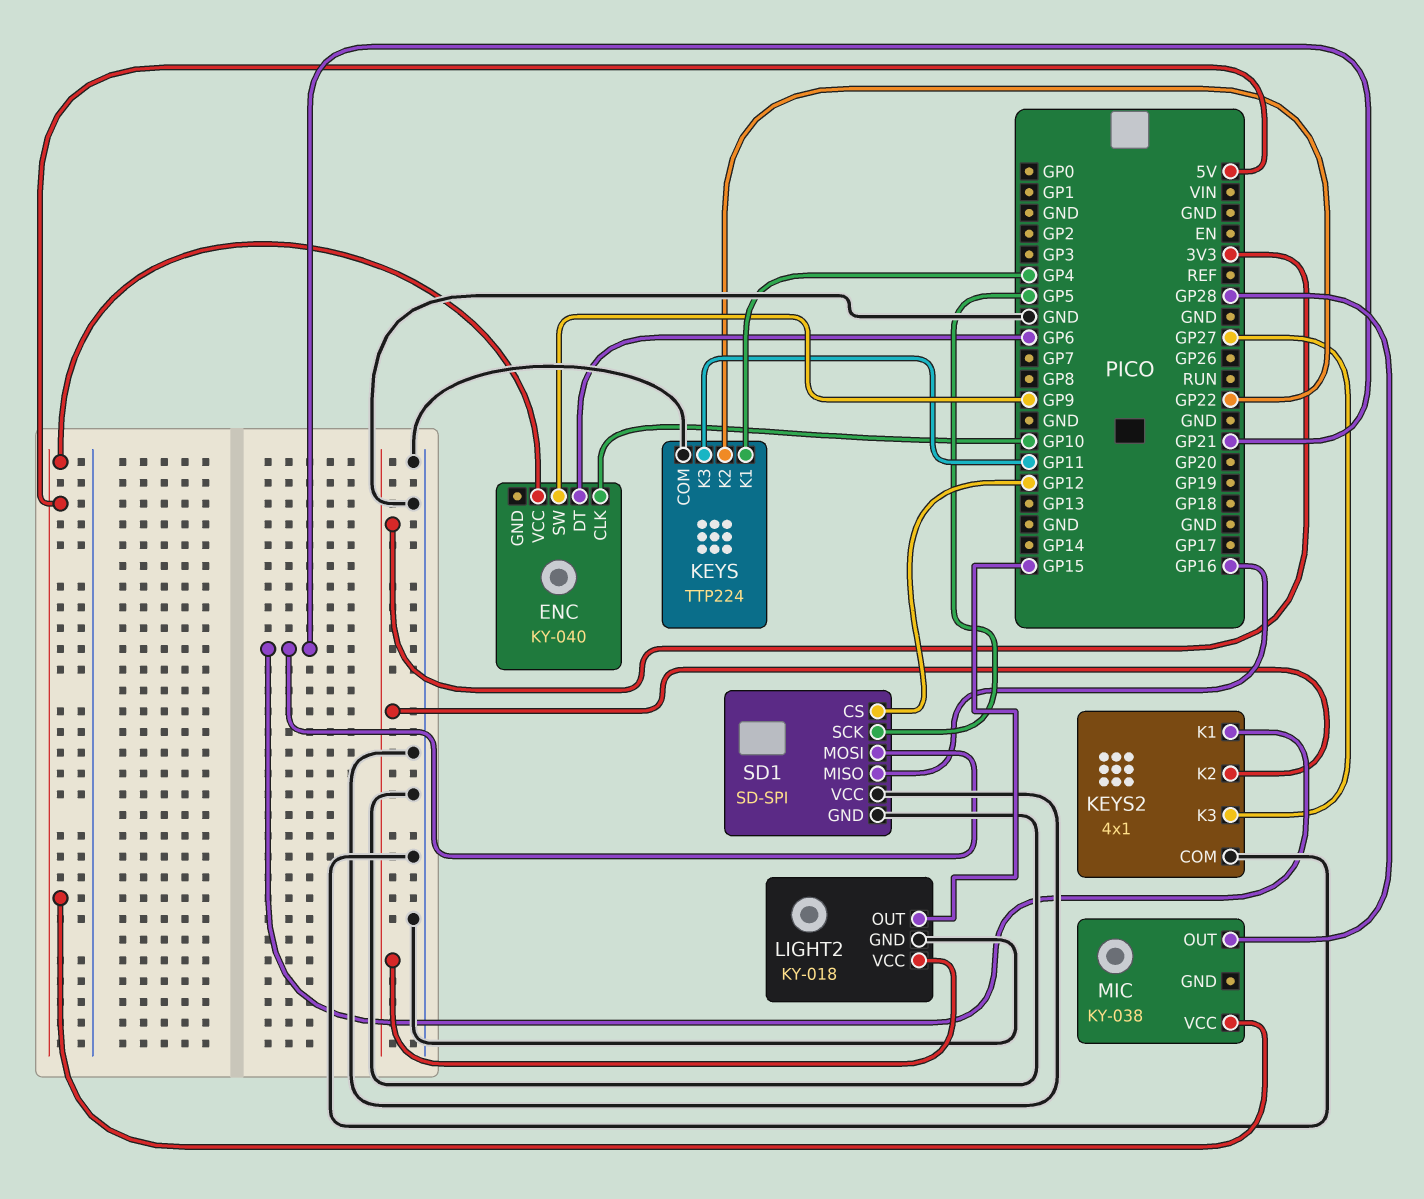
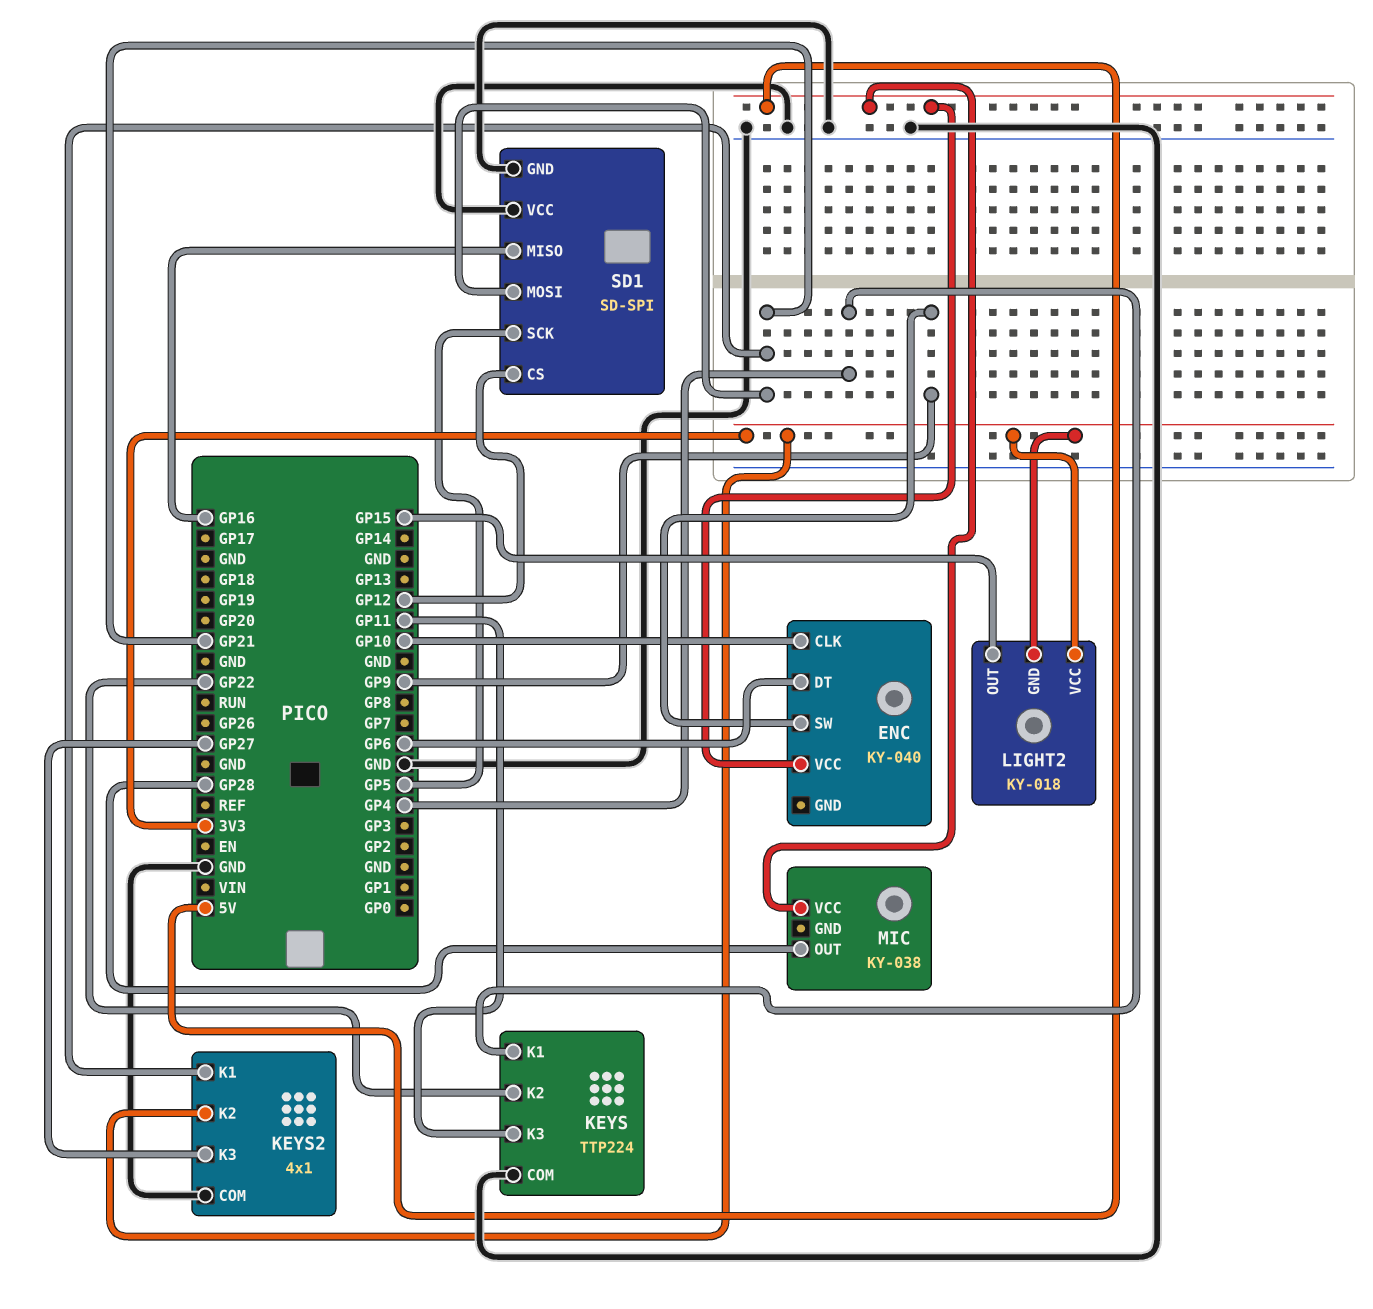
LIGHT2 pin GND: GND -> 3V3

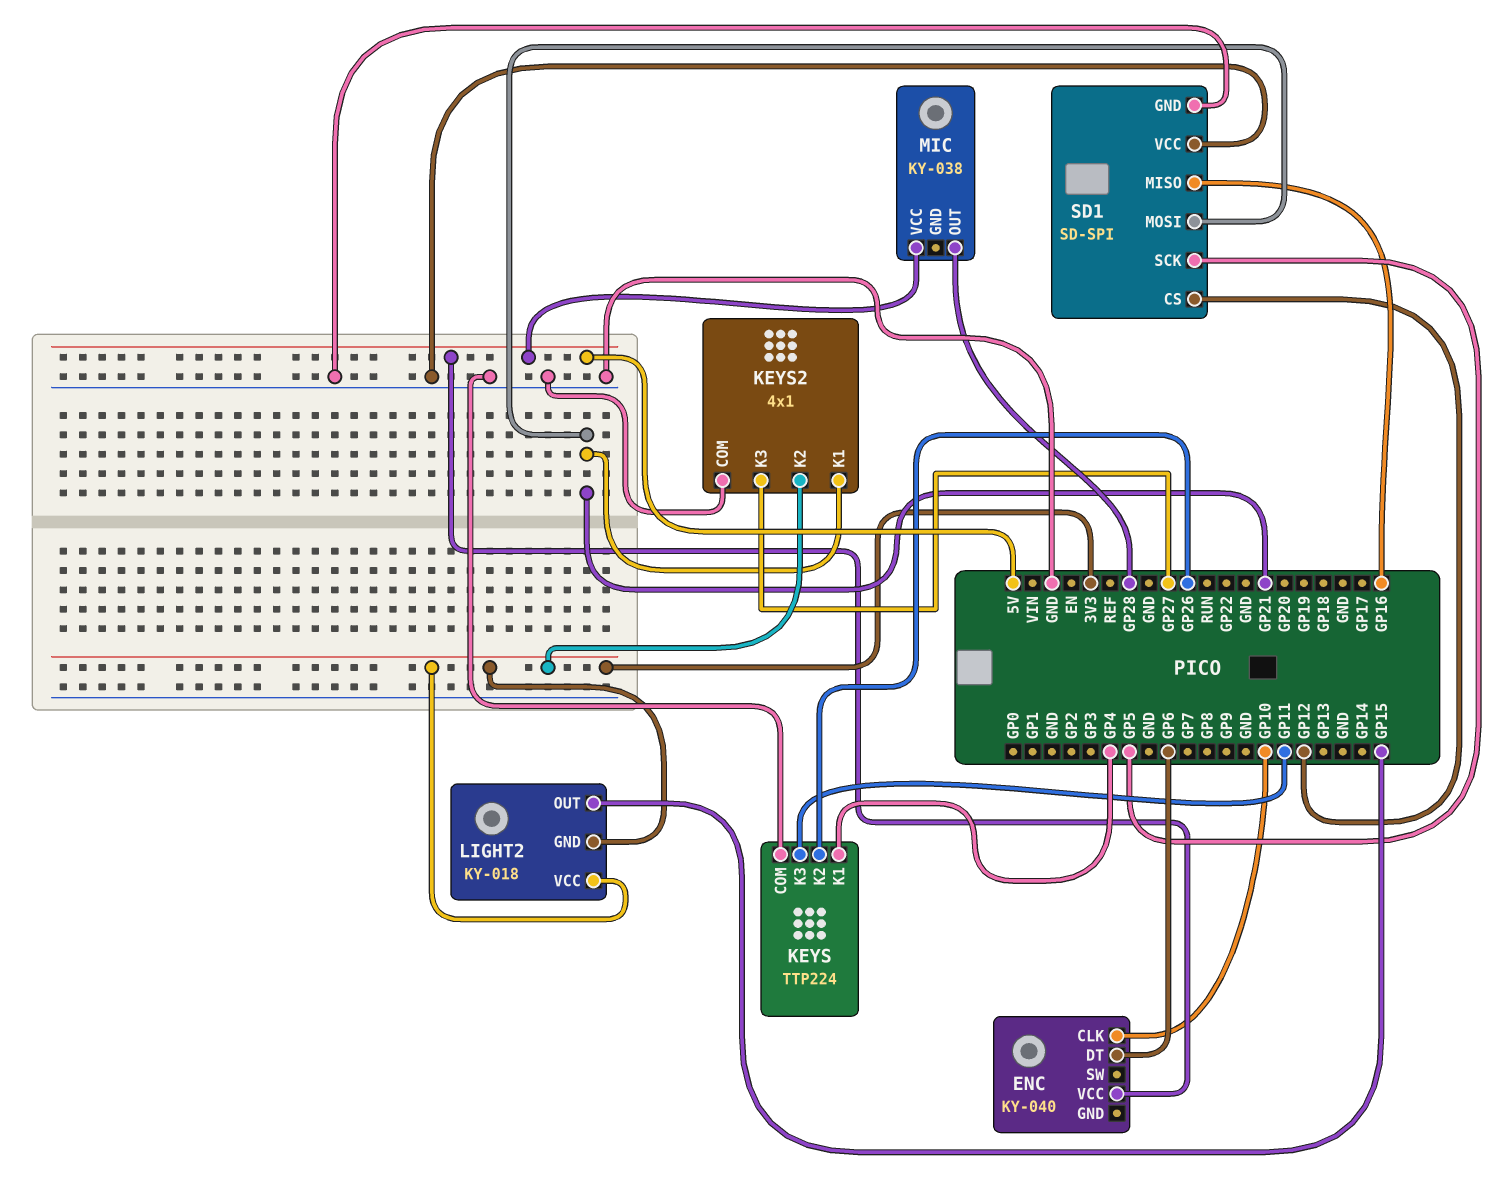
ENC pin SW: GP9 -> none
KEYS pin K2: GP22 -> GP26

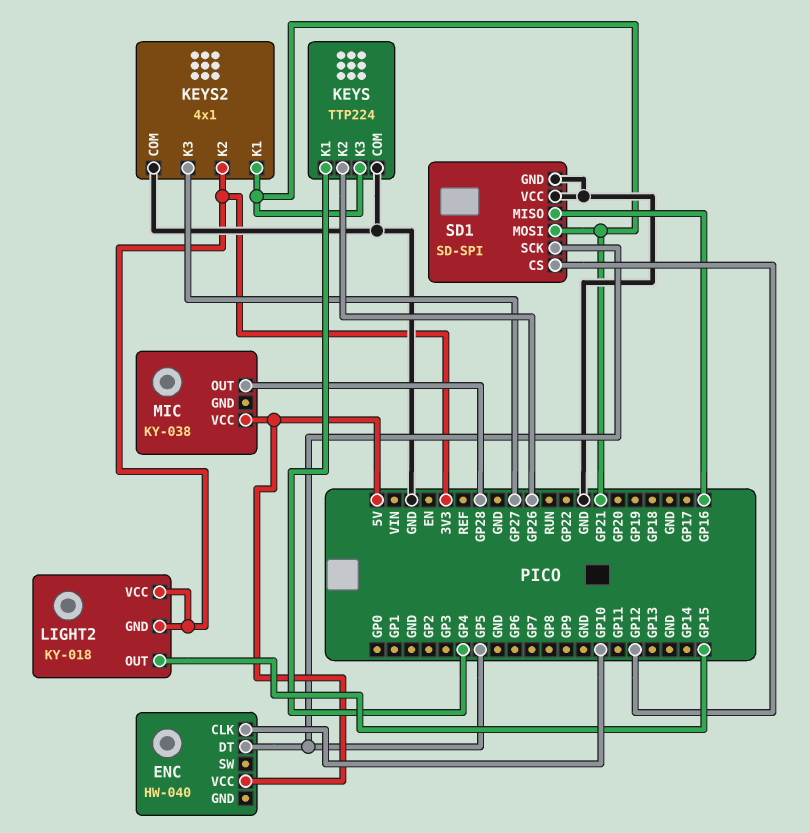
ENC: KY-040 -> HW-040
ENC pin DT: GP6 -> GP5
KEYS pin K3: GP11 -> GP21

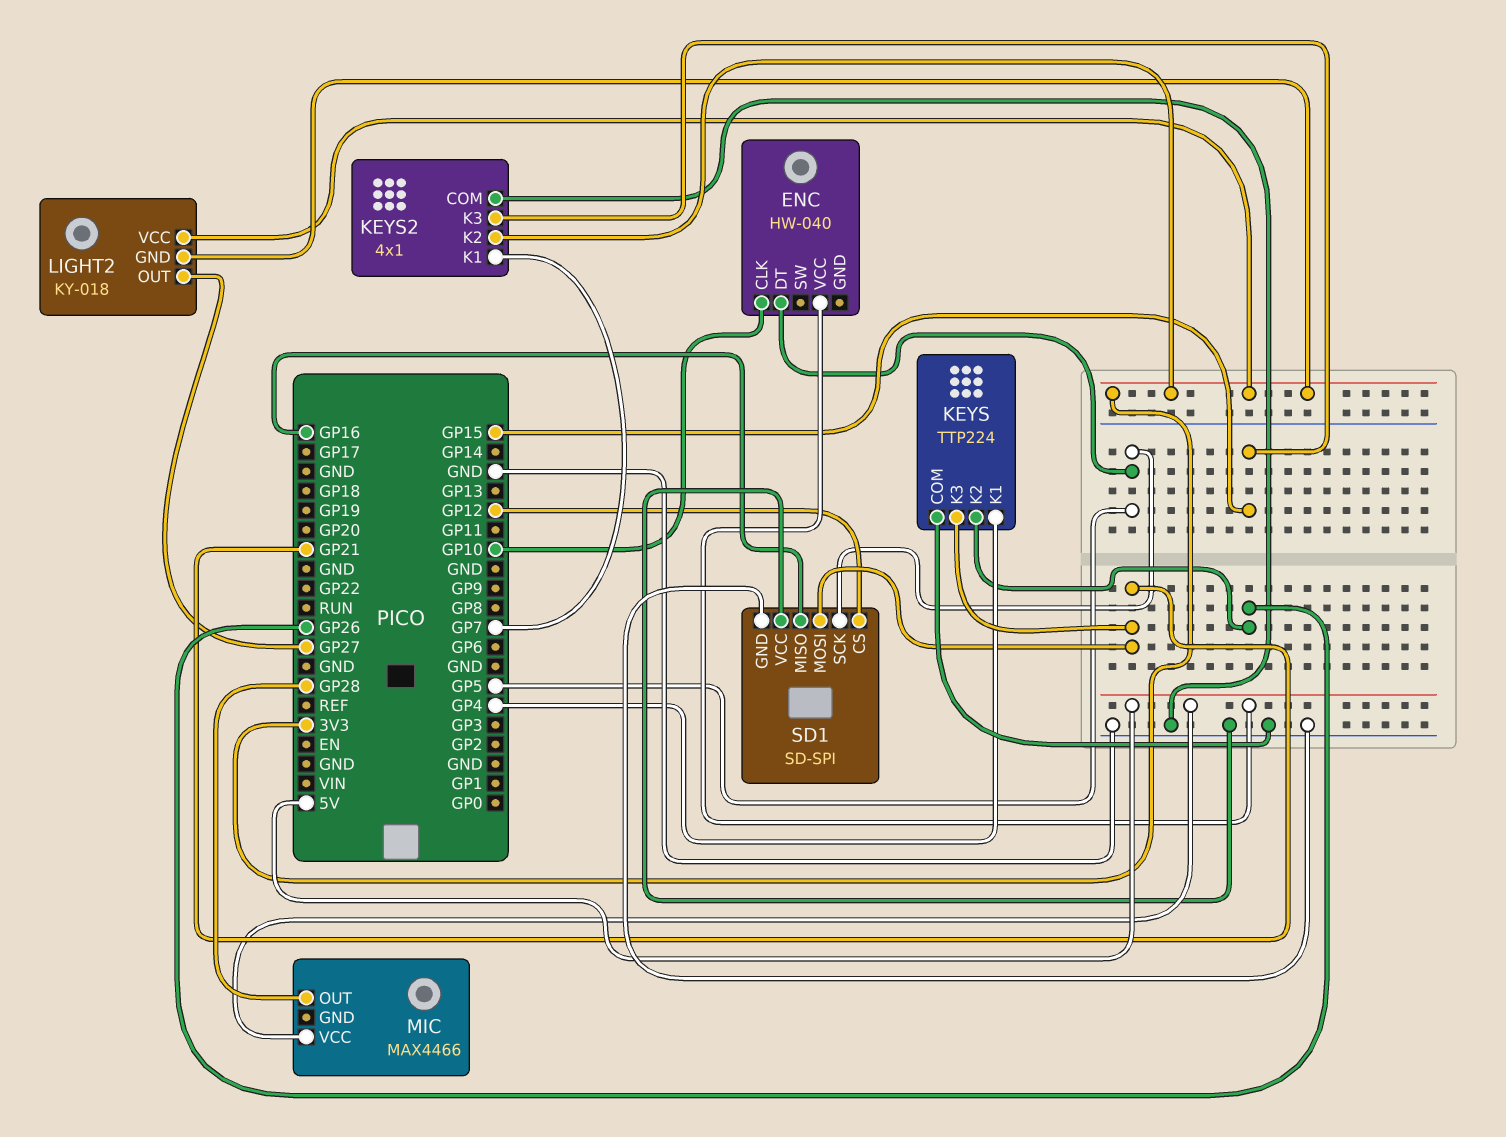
KEYS2 pin K1: GP21 -> GP7
KEYS2 pin K3: GP27 -> GP15
LIGHT2 pin OUT: GP15 -> GP27
MIC: KY-038 -> MAX4466

